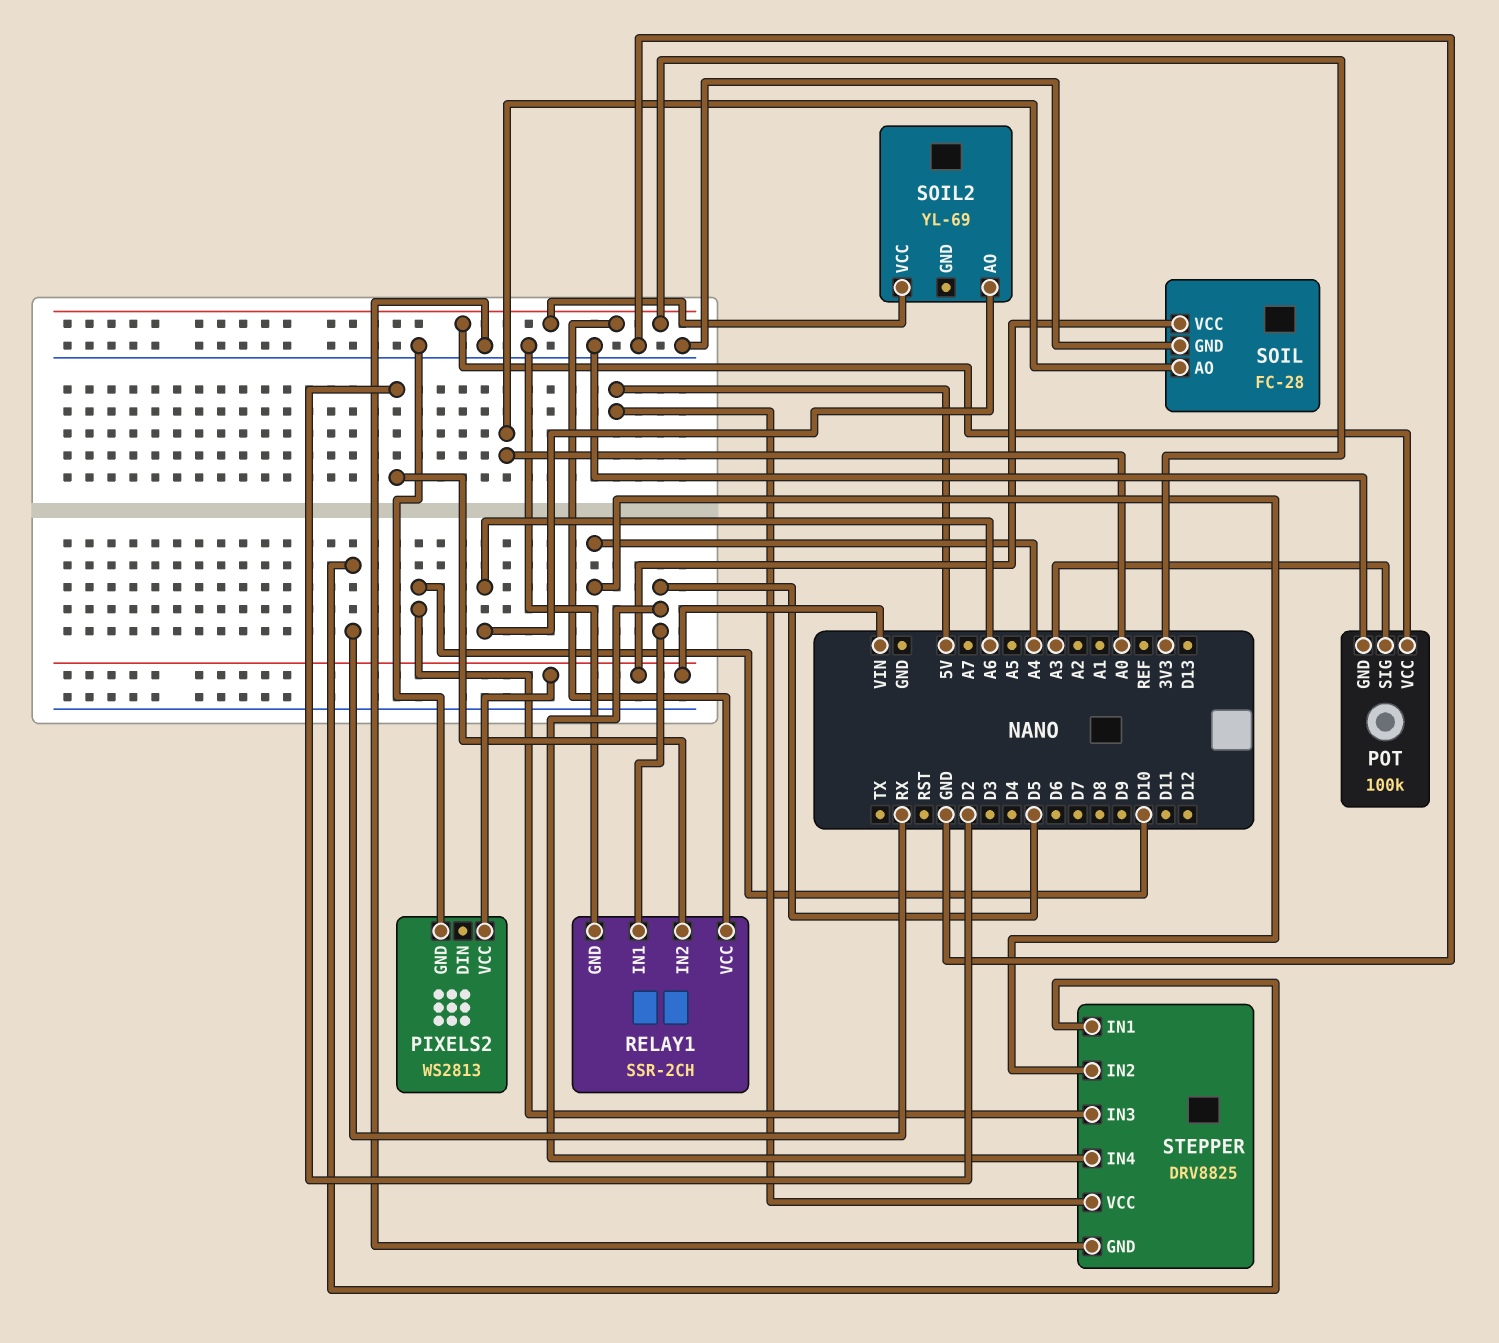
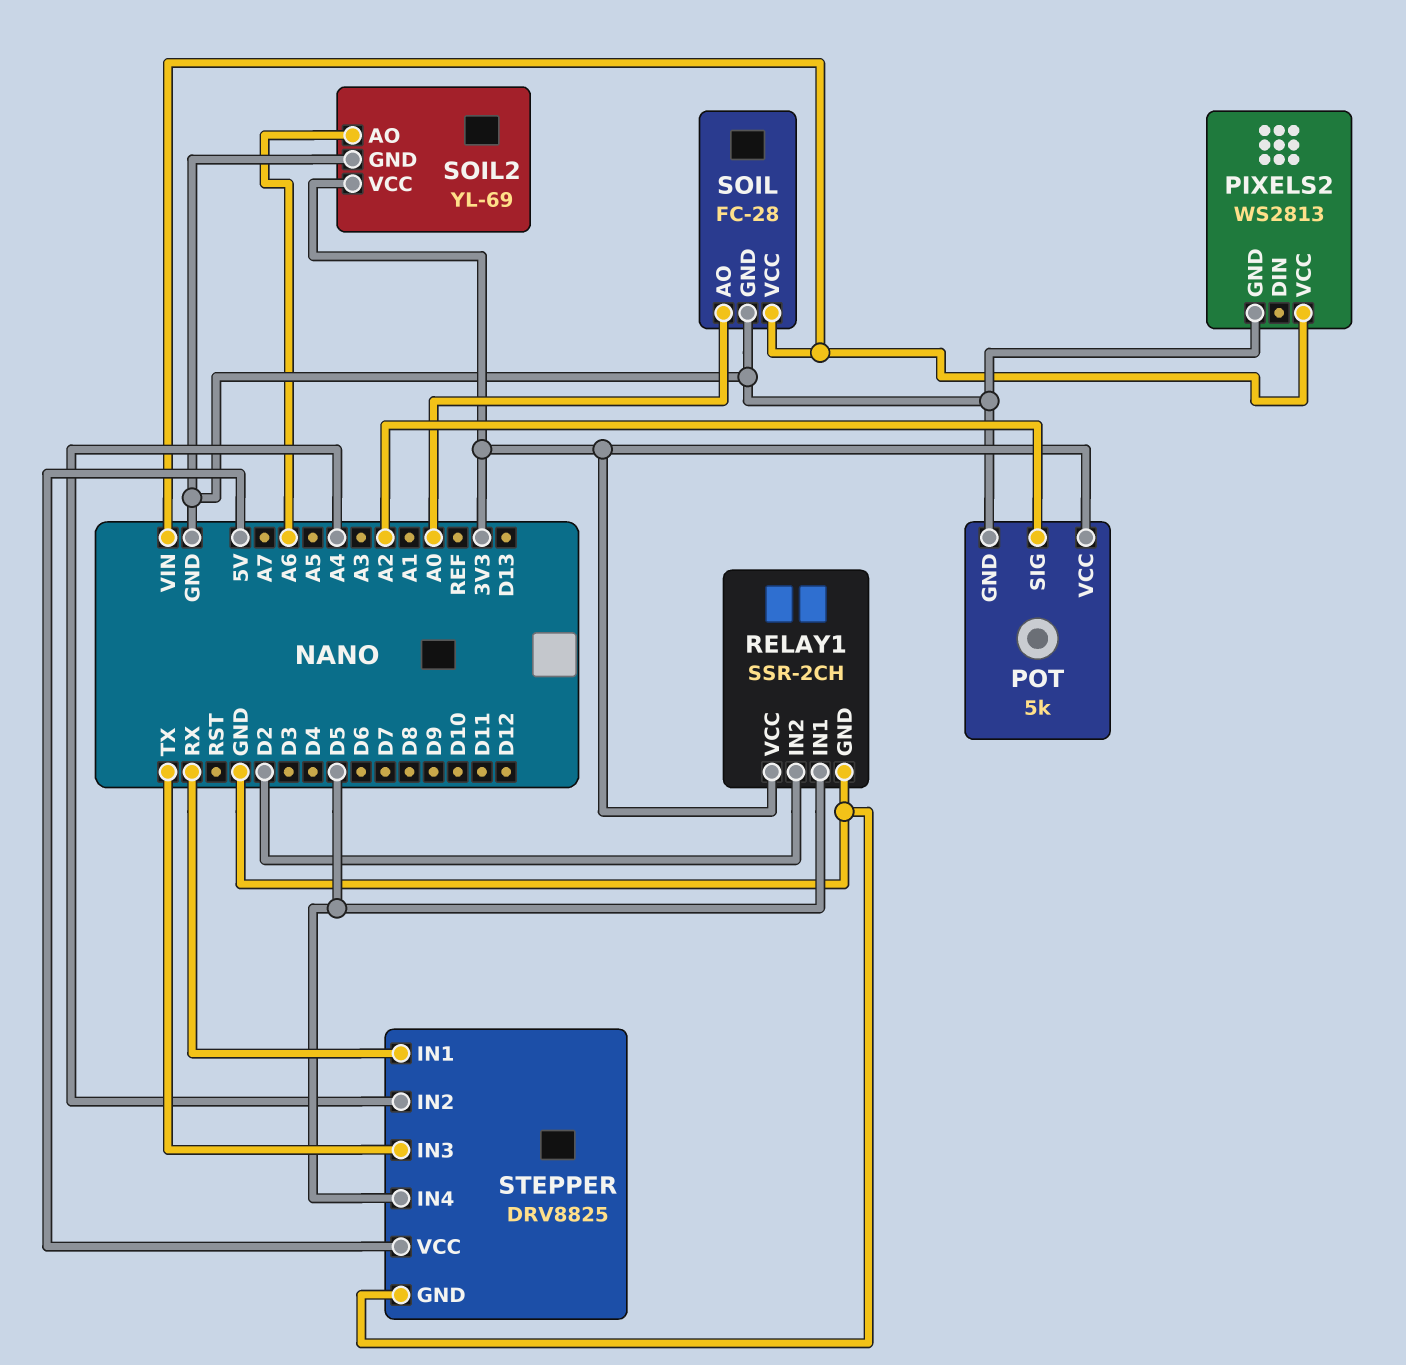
POT: 100k -> 5k
POT pin SIG: A3 -> A2
SOIL2 pin GND: none -> GND
STEPPER pin IN3: D10 -> TX

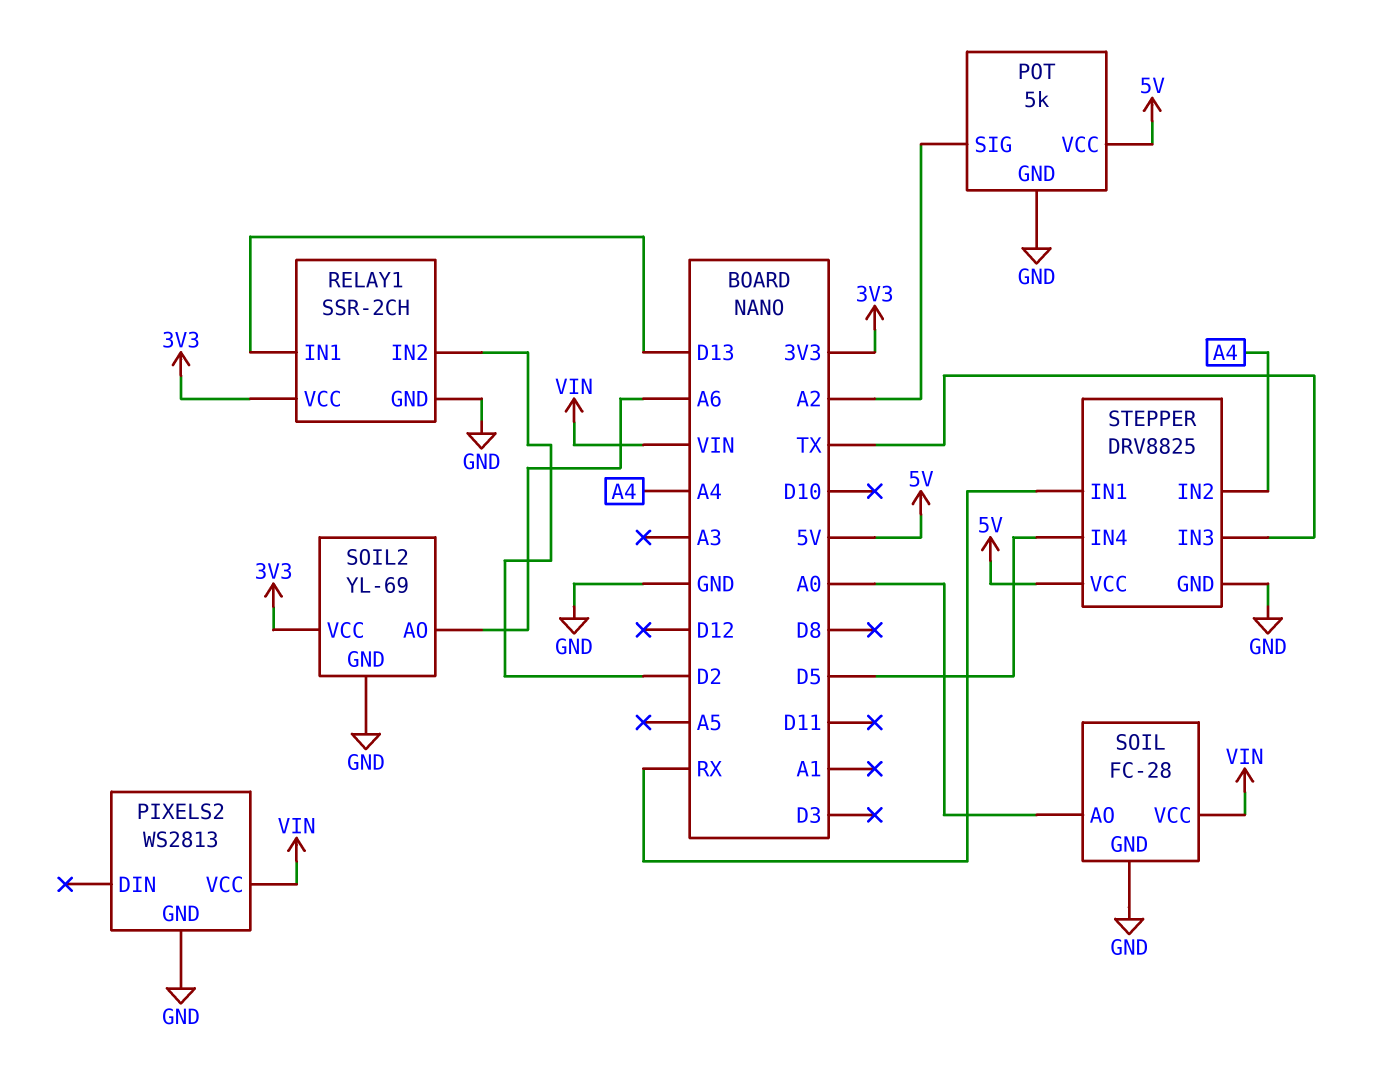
POT pin VCC: 3V3 -> 5V
RELAY1 pin IN1: D5 -> D13

